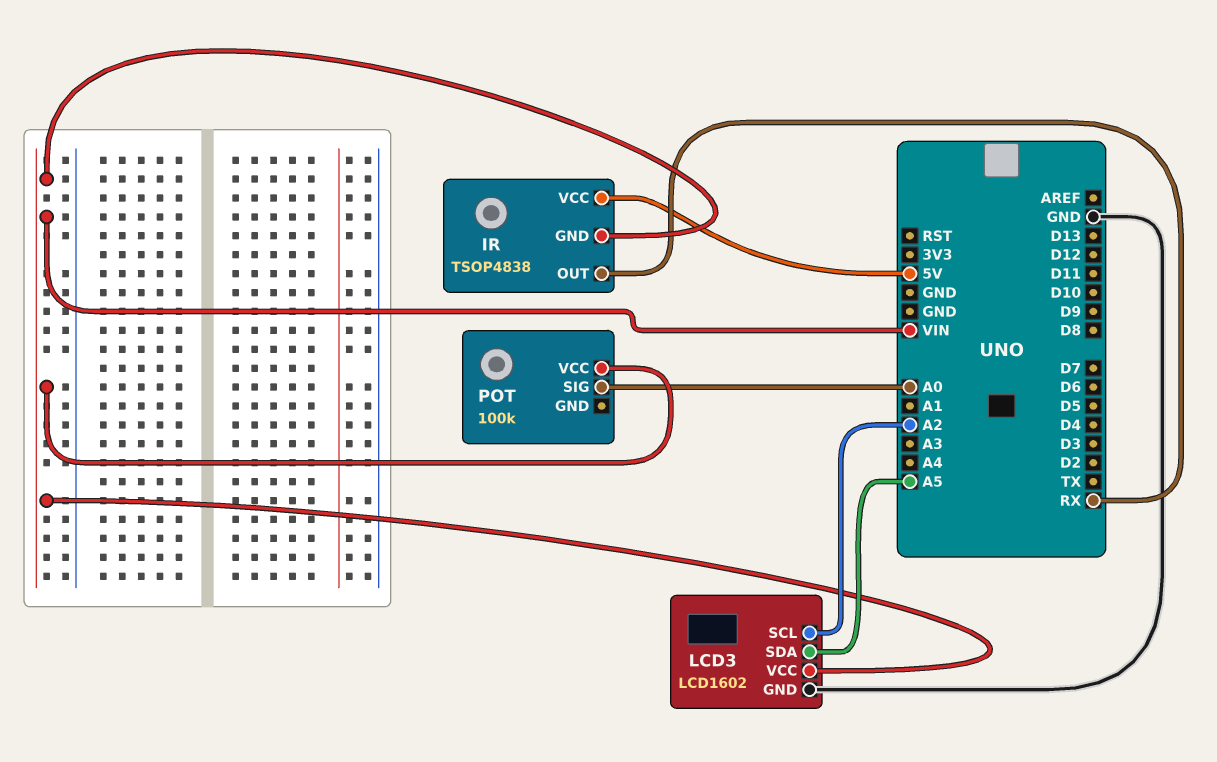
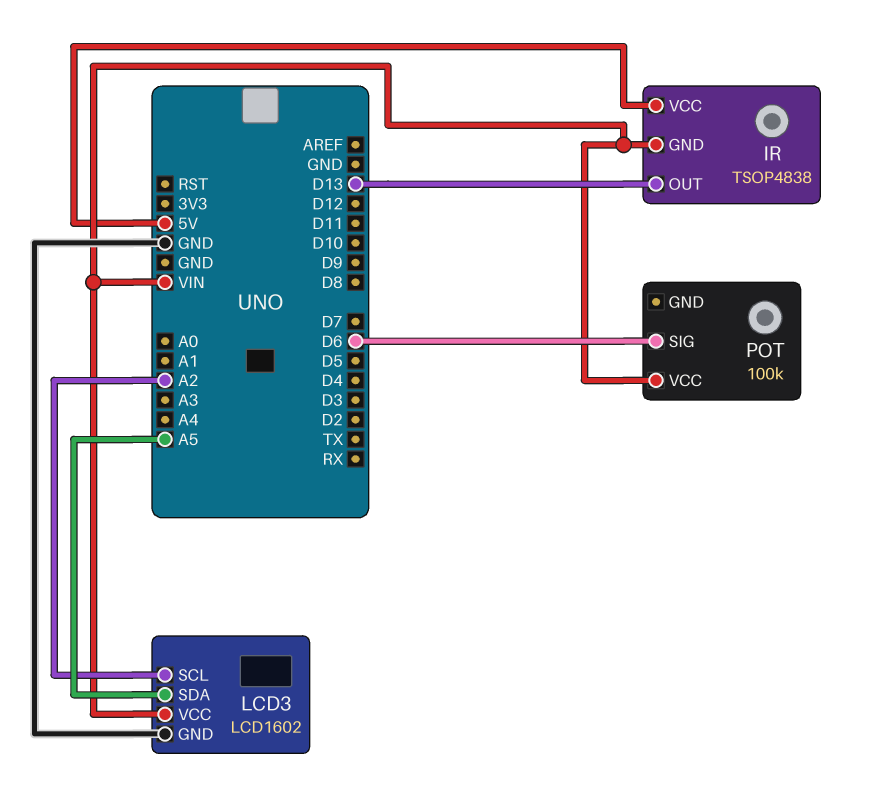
IR pin OUT: RX -> D13
POT pin SIG: A0 -> D6

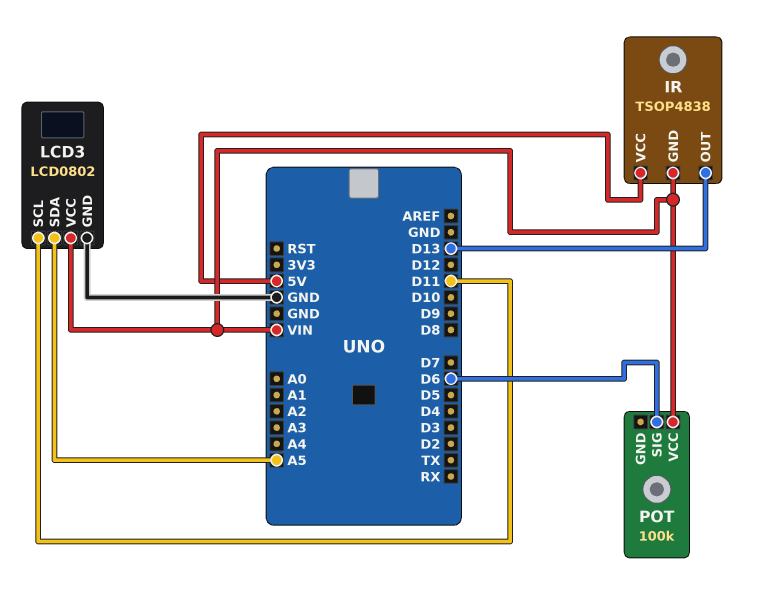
LCD3: LCD1602 -> LCD0802
LCD3 pin SCL: A2 -> D11

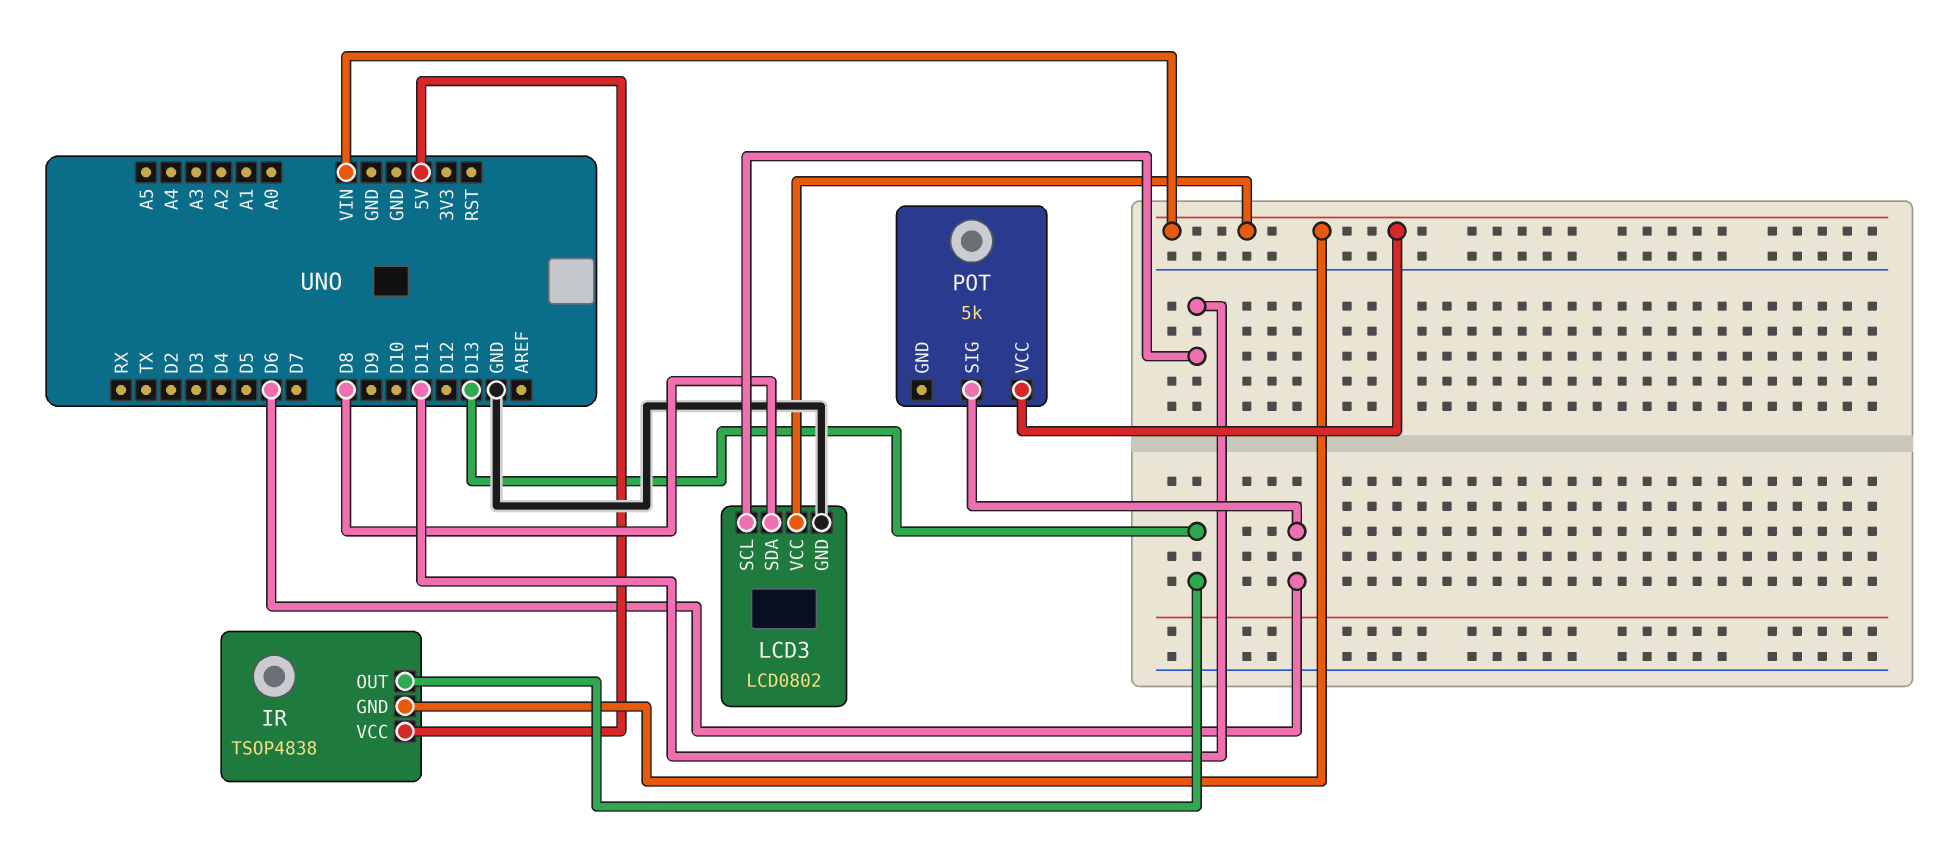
LCD3 pin SDA: A5 -> D8
POT: 100k -> 5k

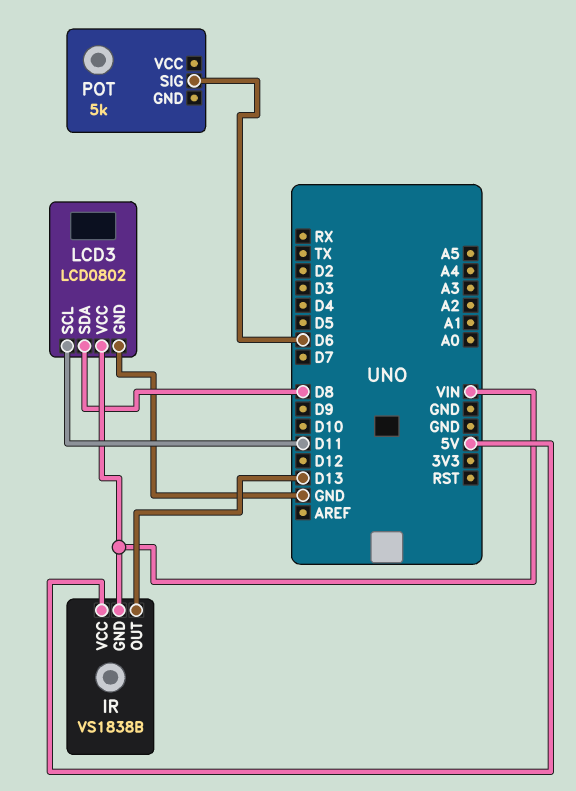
IR: TSOP4838 -> VS1838B
POT pin VCC: VIN -> none

